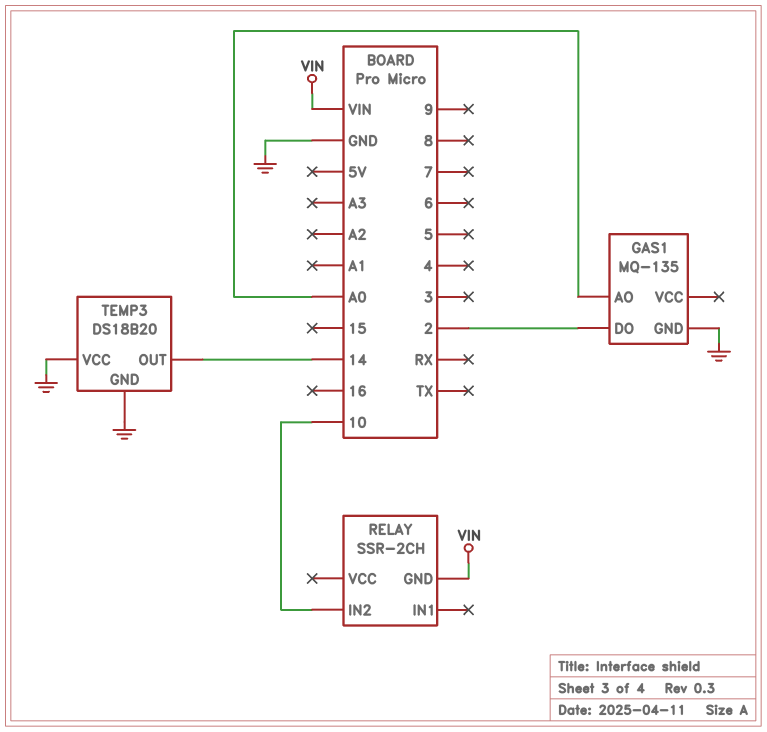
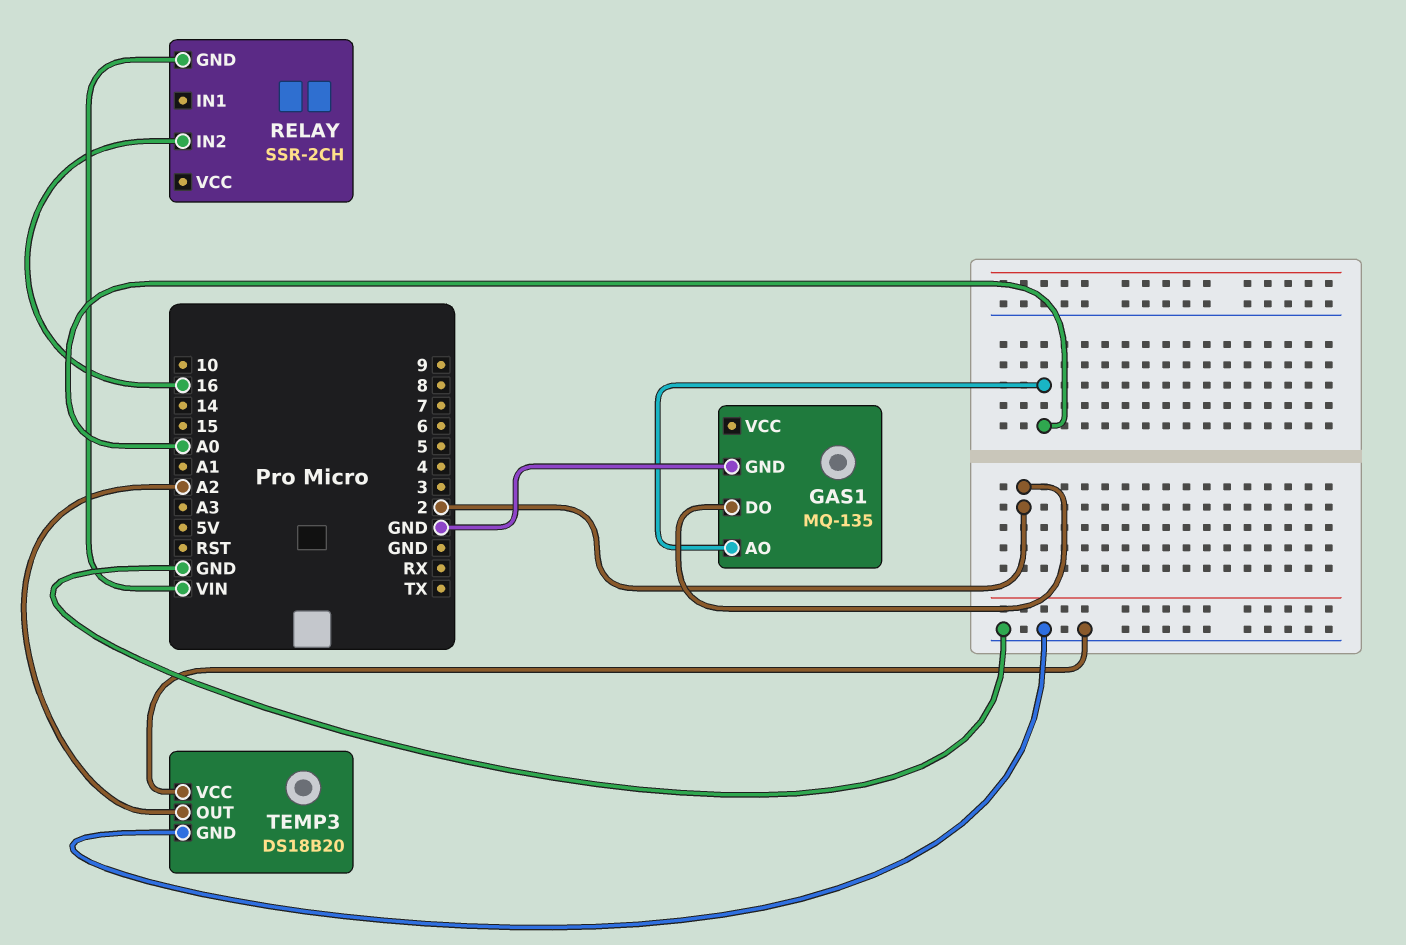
RELAY pin IN2: 10 -> 16
TEMP3 pin OUT: 14 -> A2

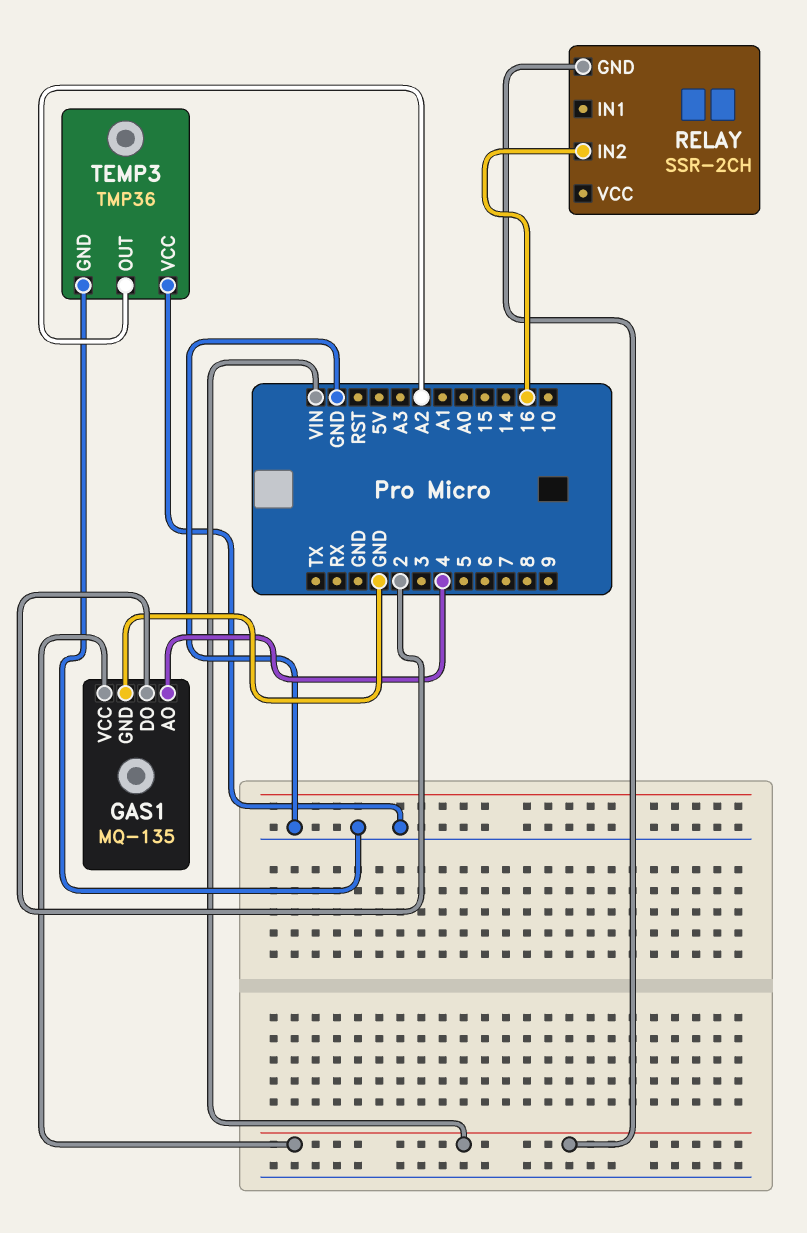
GAS1 pin AO: A0 -> 4
GAS1 pin VCC: none -> VIN
TEMP3: DS18B20 -> TMP36

